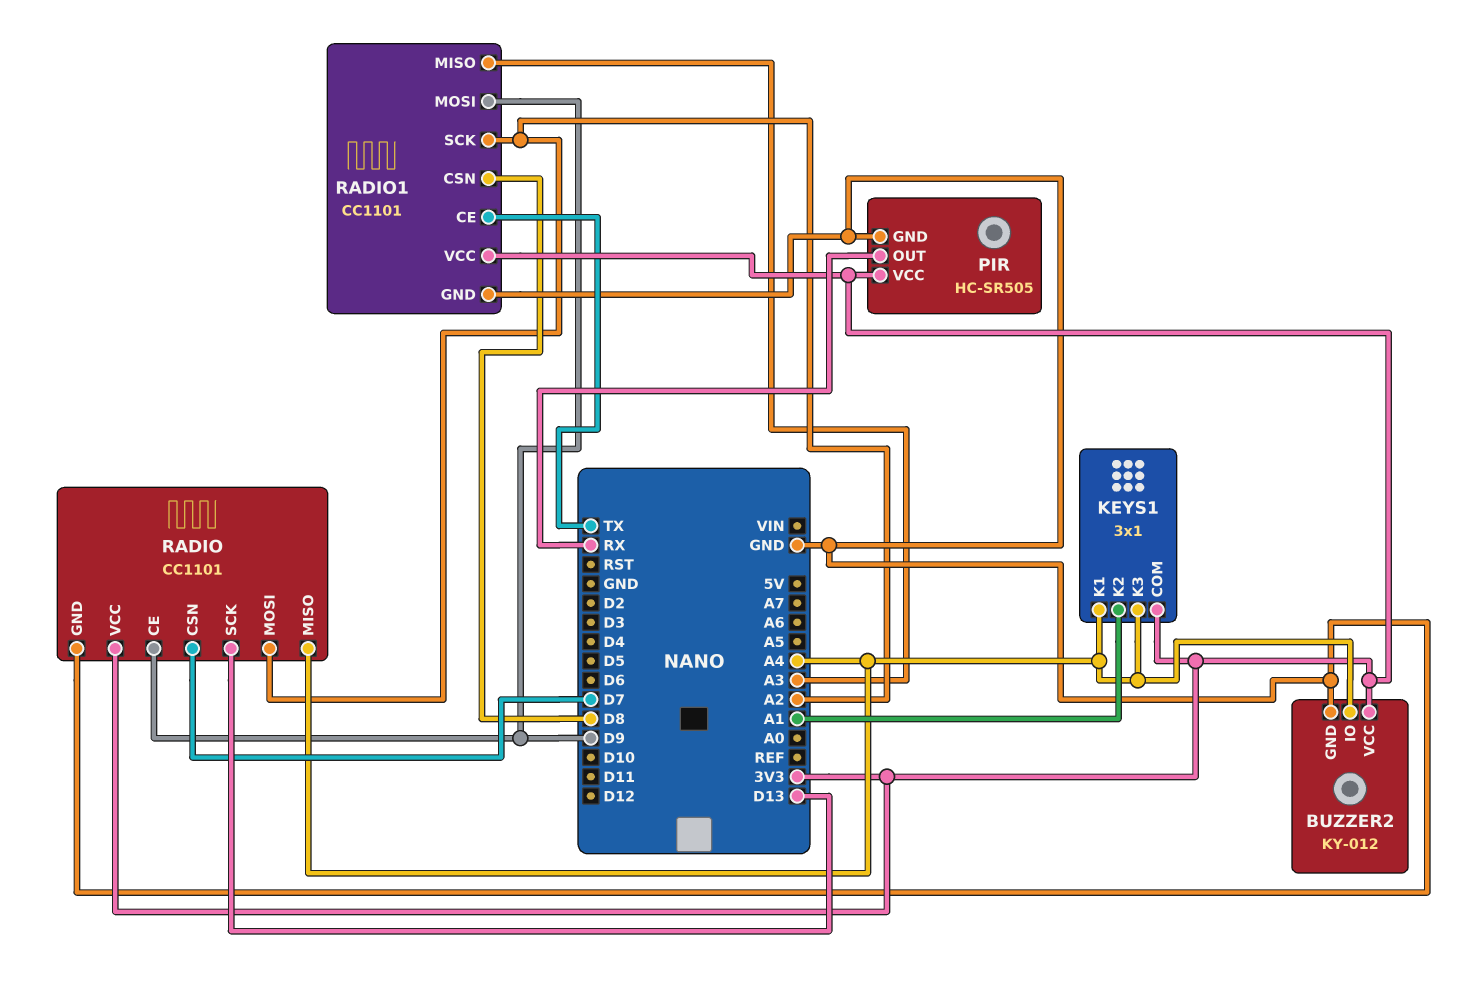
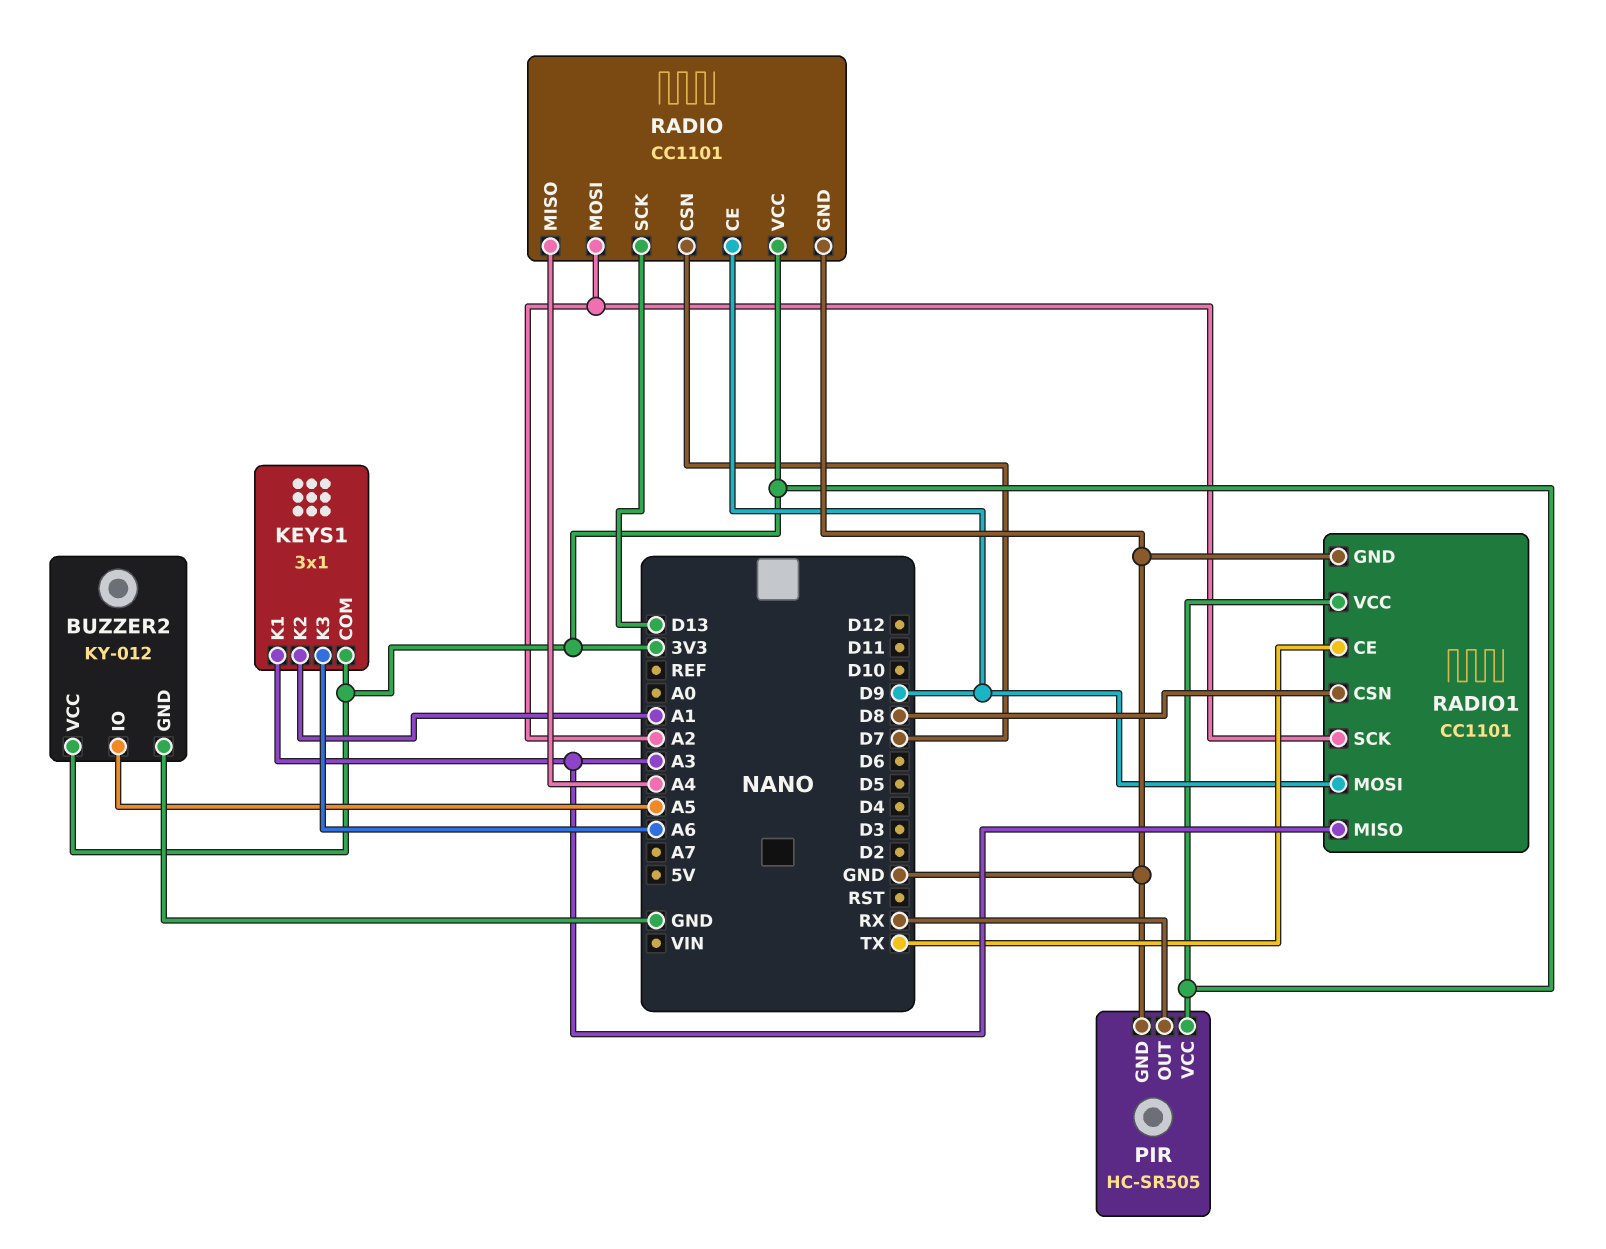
BUZZER2 pin IO: A4 -> A5
KEYS1 pin K1: A4 -> A3
KEYS1 pin K3: A4 -> A6

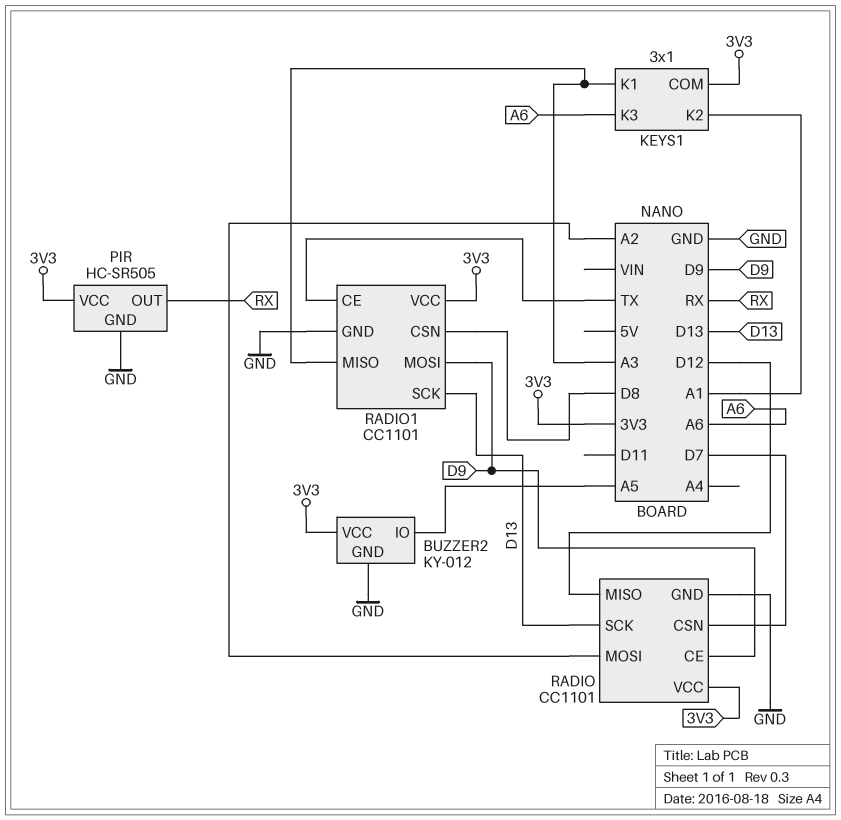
RADIO pin MISO: A4 -> D12
RADIO1 pin SCK: A2 -> D13

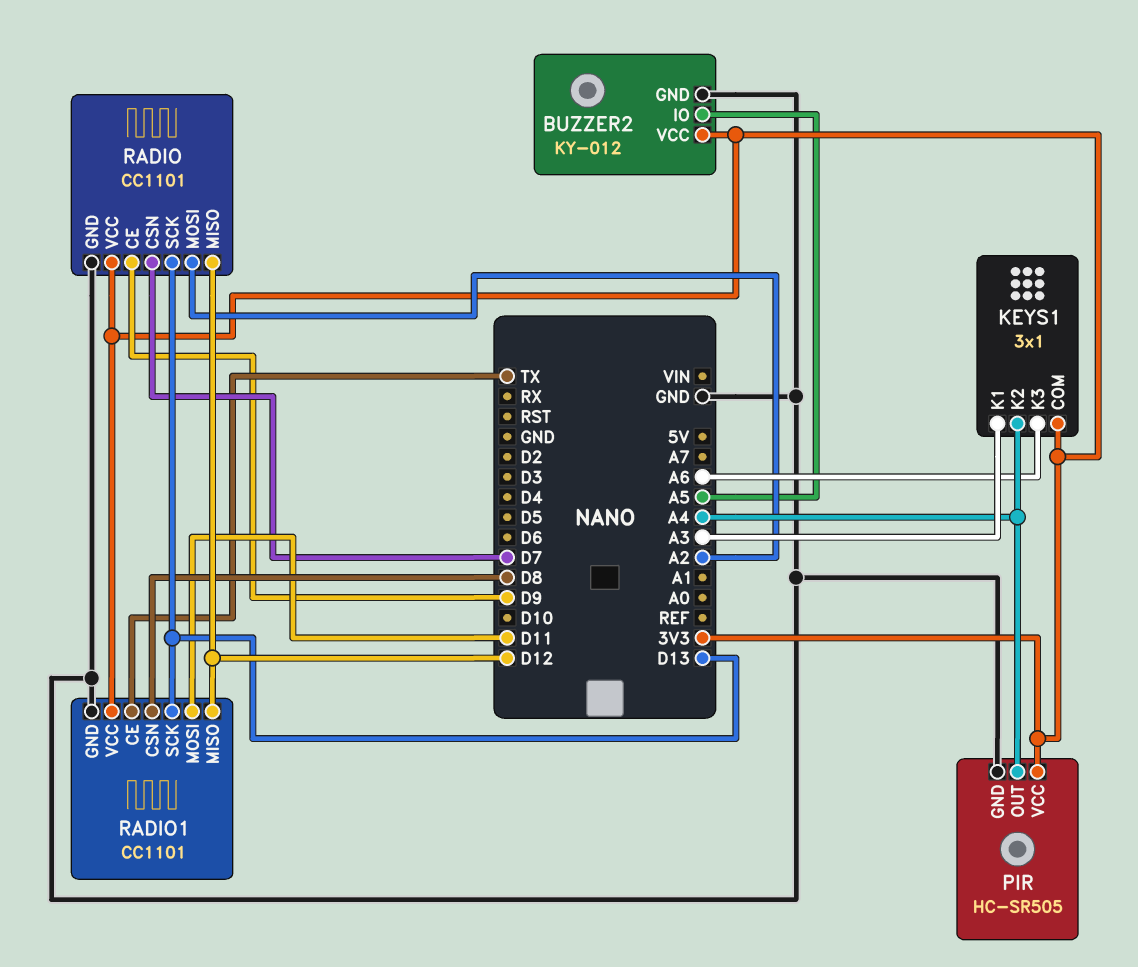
KEYS1 pin K2: A1 -> A4
PIR pin OUT: RX -> A4
RADIO1 pin MISO: A3 -> D12
RADIO1 pin MOSI: D9 -> D11

